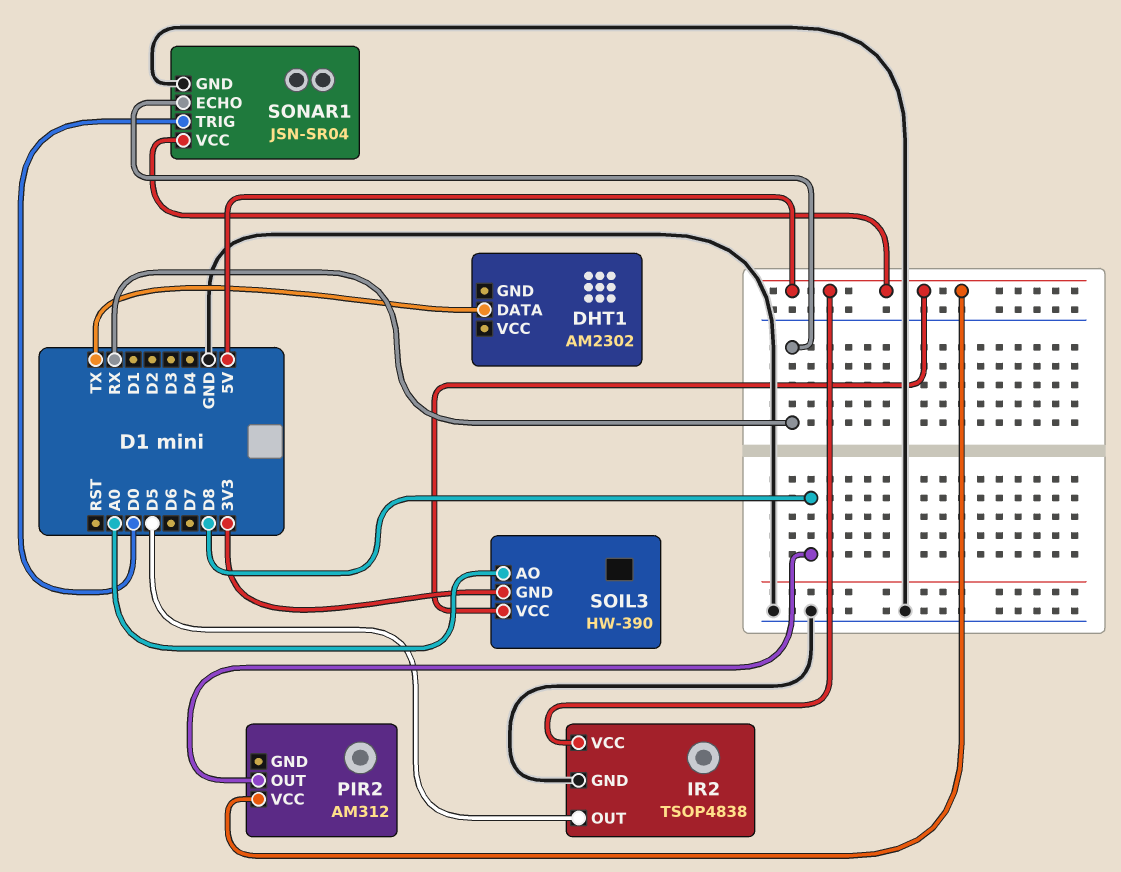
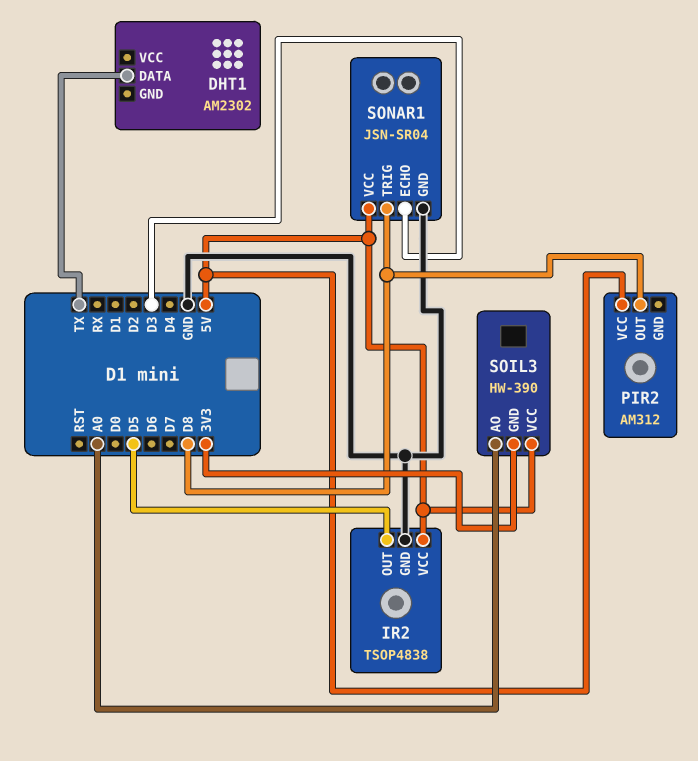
SONAR1 pin ECHO: RX -> D3
SONAR1 pin TRIG: D0 -> D8

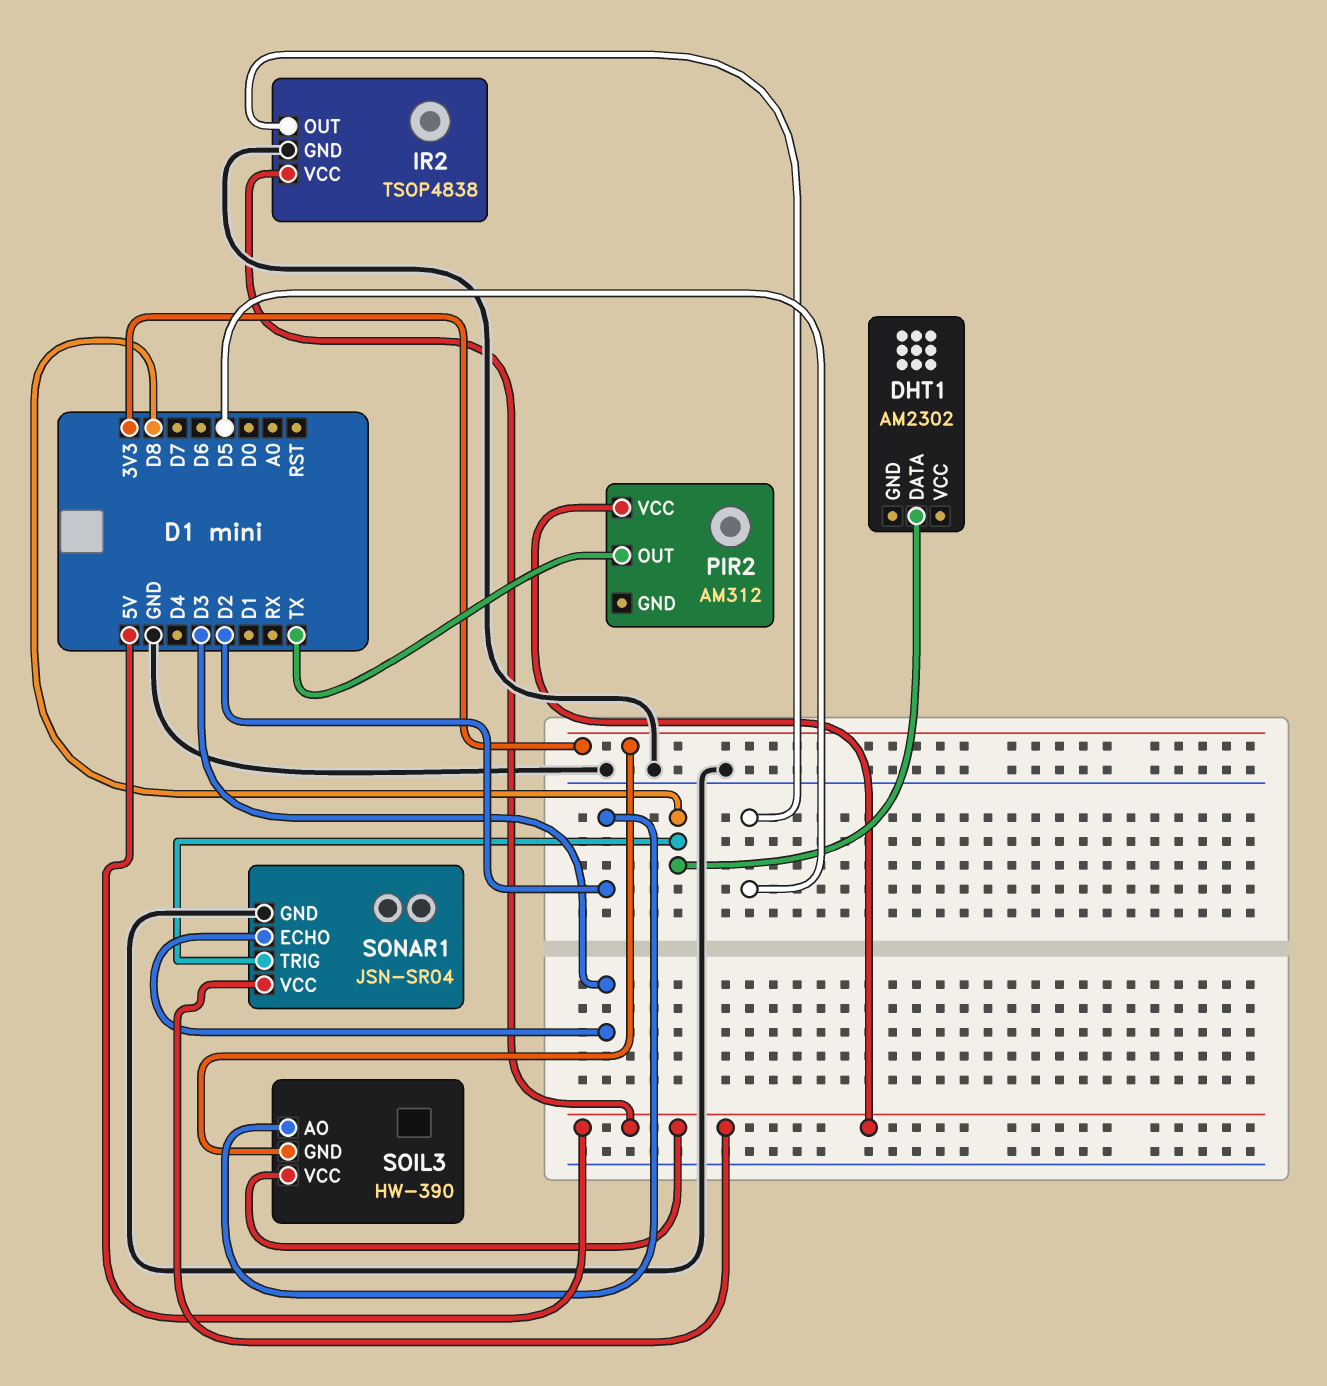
DHT1 pin DATA: TX -> D8
PIR2 pin OUT: D8 -> TX
SOIL3 pin AO: A0 -> D2

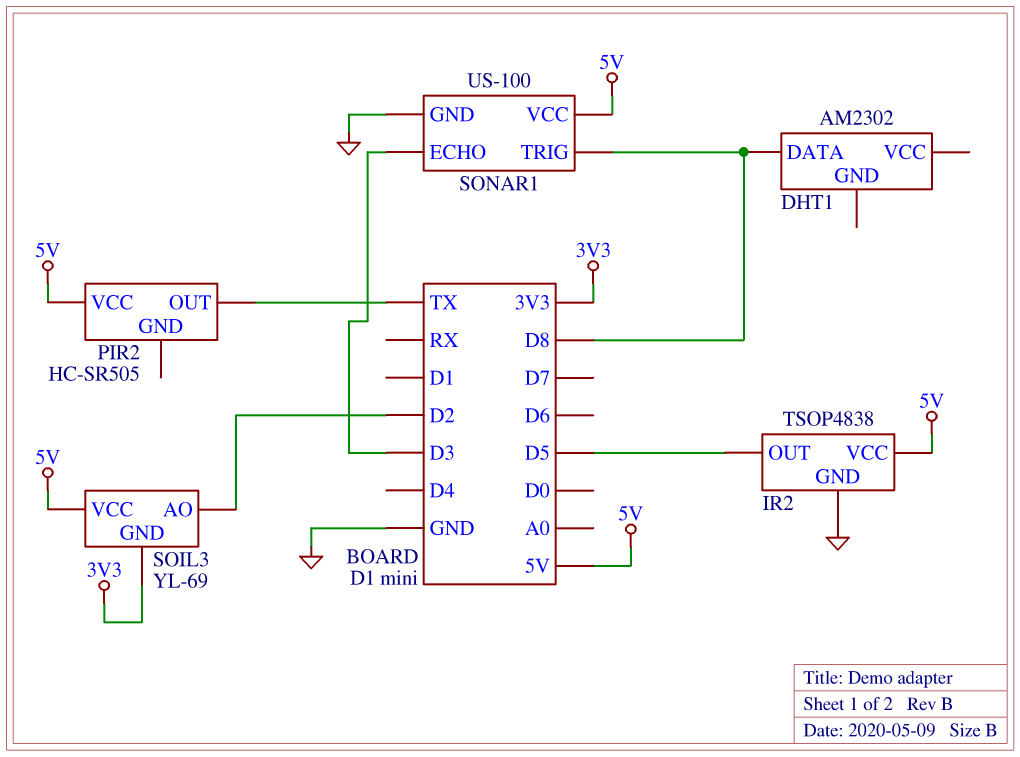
PIR2: AM312 -> HC-SR505
SOIL3: HW-390 -> YL-69
SONAR1: JSN-SR04 -> US-100

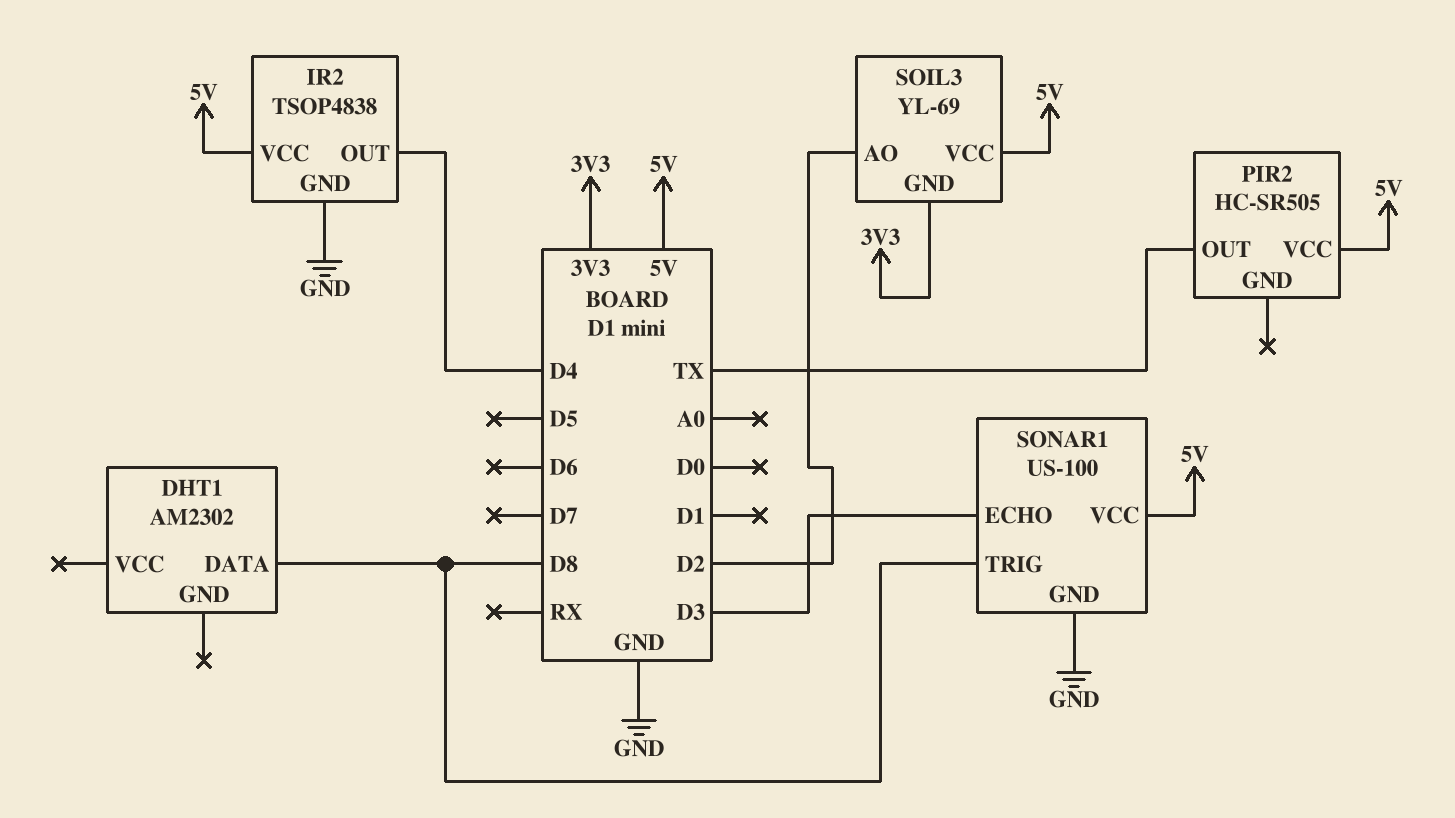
IR2 pin OUT: D5 -> D4

